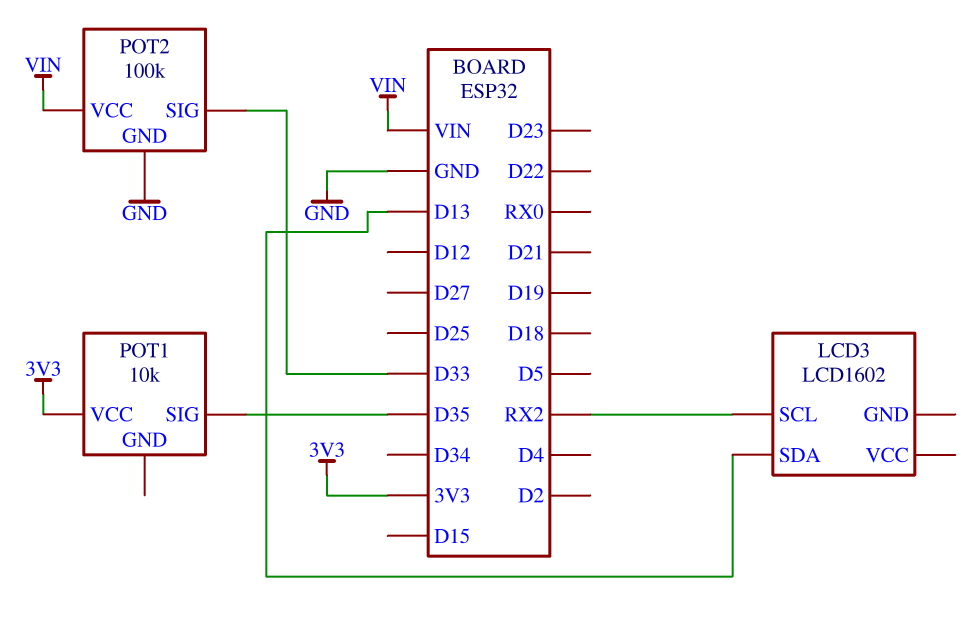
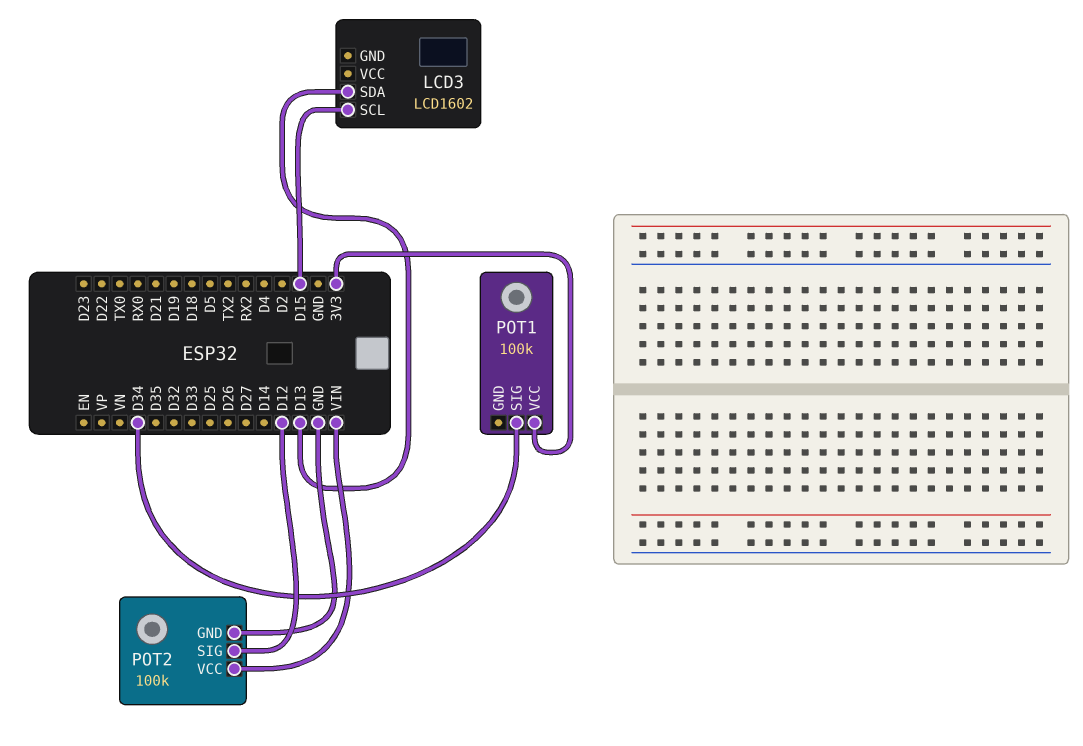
LCD3 pin SCL: RX2 -> D15
POT1: 10k -> 100k
POT1 pin SIG: D35 -> D34
POT2 pin SIG: D33 -> D12

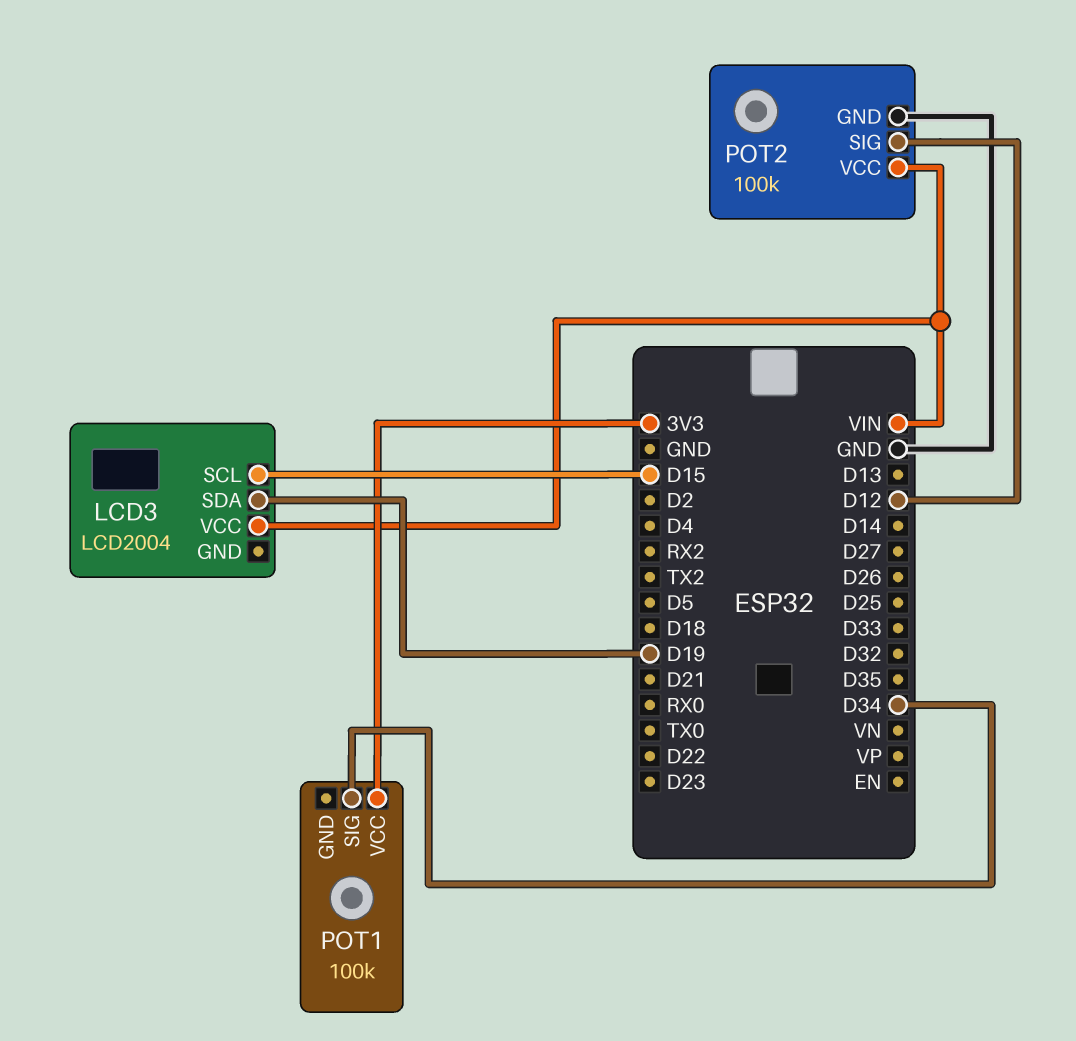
LCD3: LCD1602 -> LCD2004
LCD3 pin SDA: D13 -> D19
LCD3 pin VCC: none -> VIN

